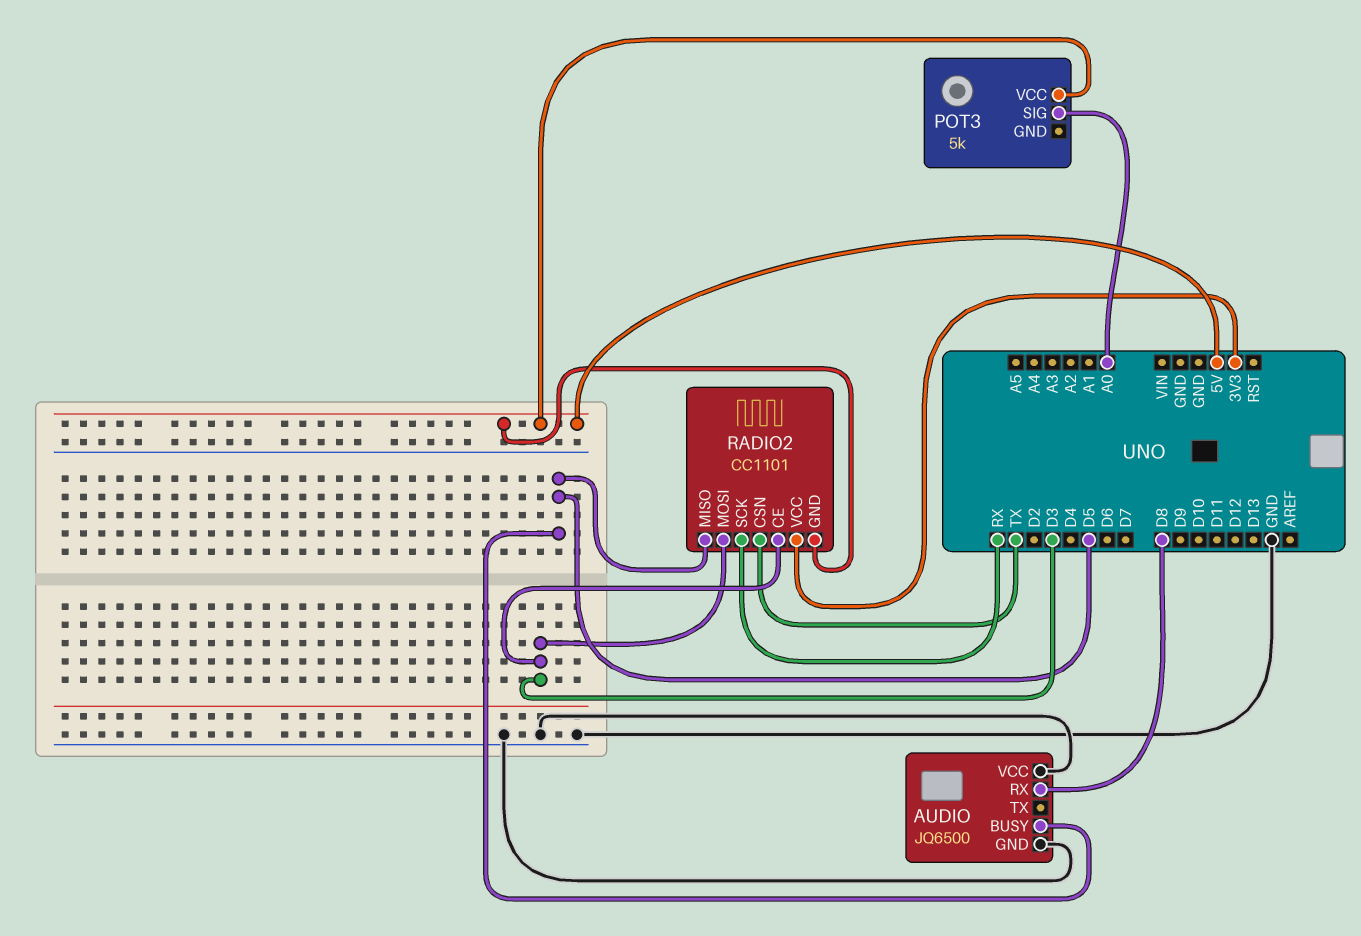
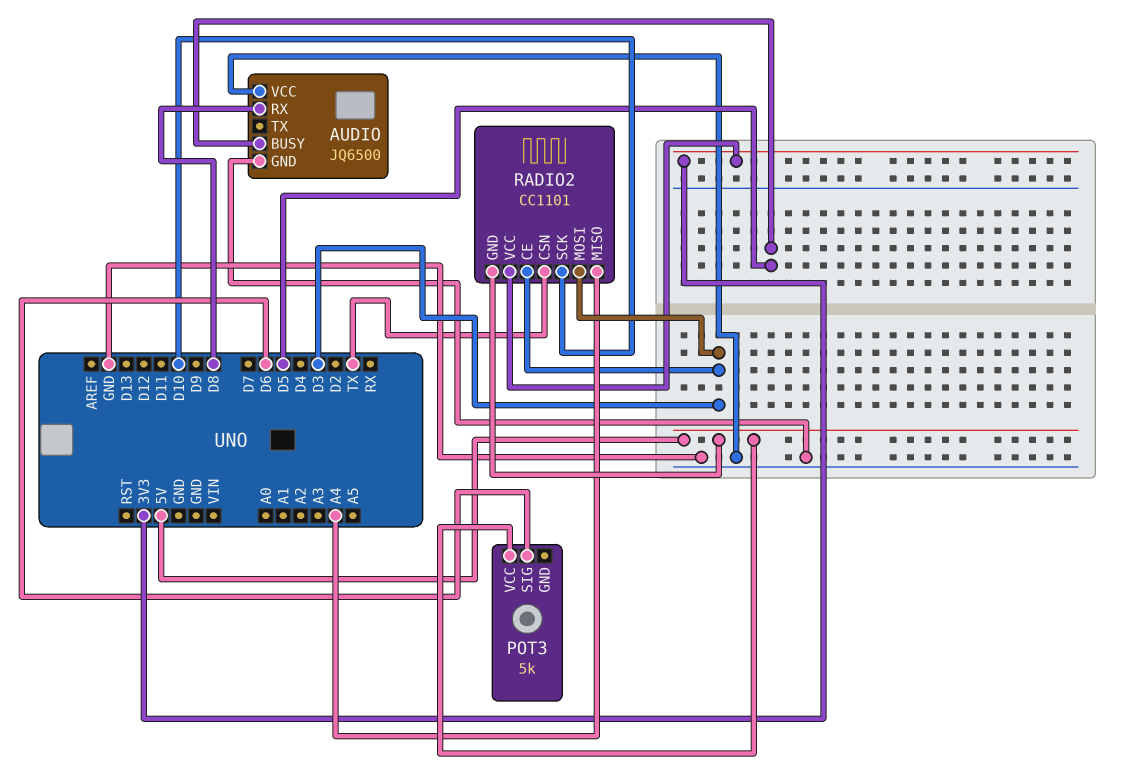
POT3 pin SIG: A0 -> D6
RADIO2 pin MISO: D5 -> A4
RADIO2 pin SCK: RX -> D10

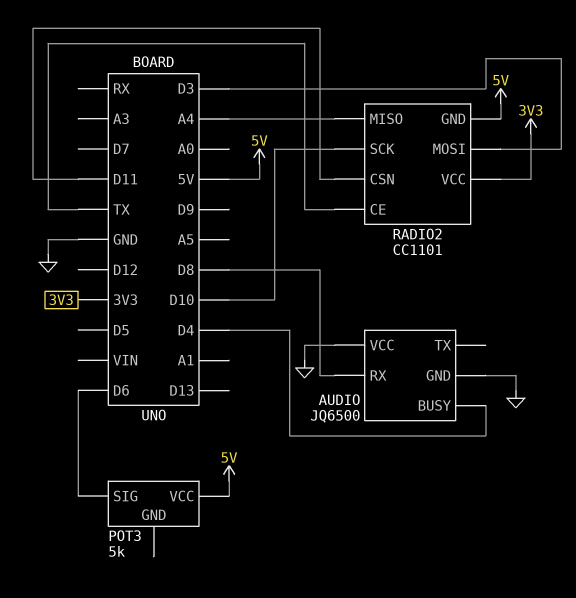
AUDIO pin BUSY: D5 -> D4
RADIO2 pin CE: D3 -> TX
RADIO2 pin CSN: TX -> D11

